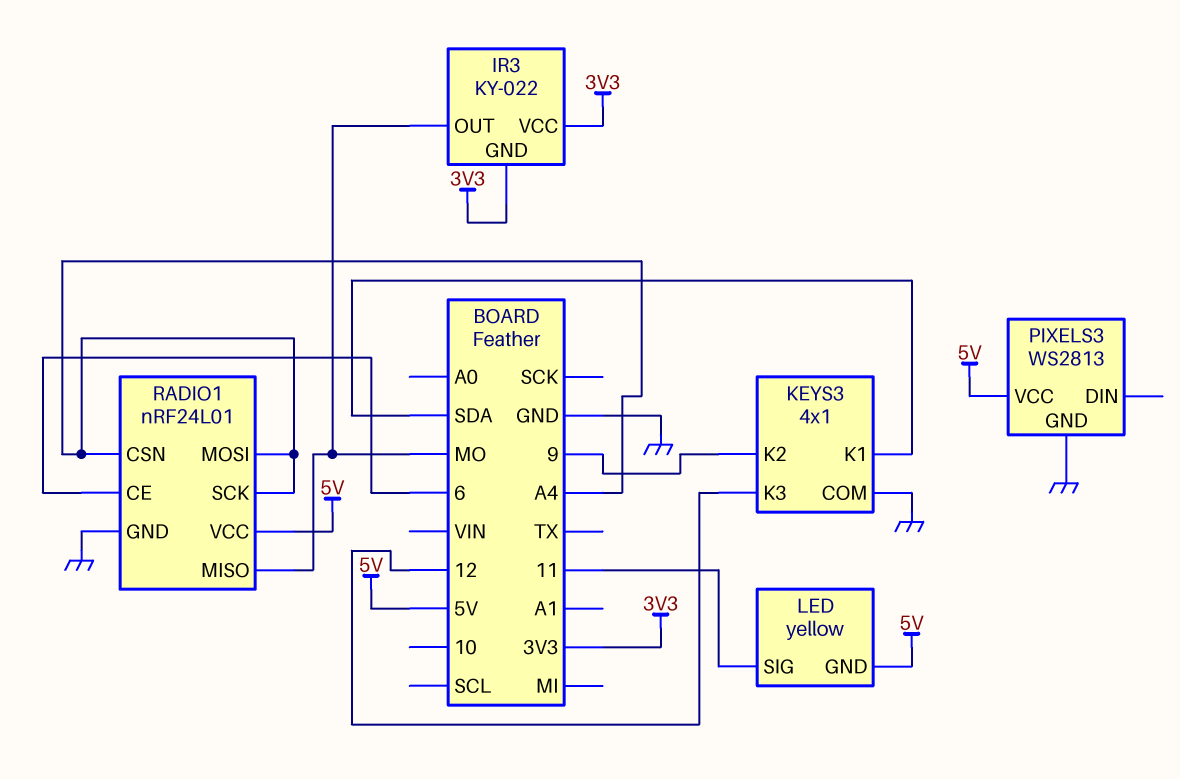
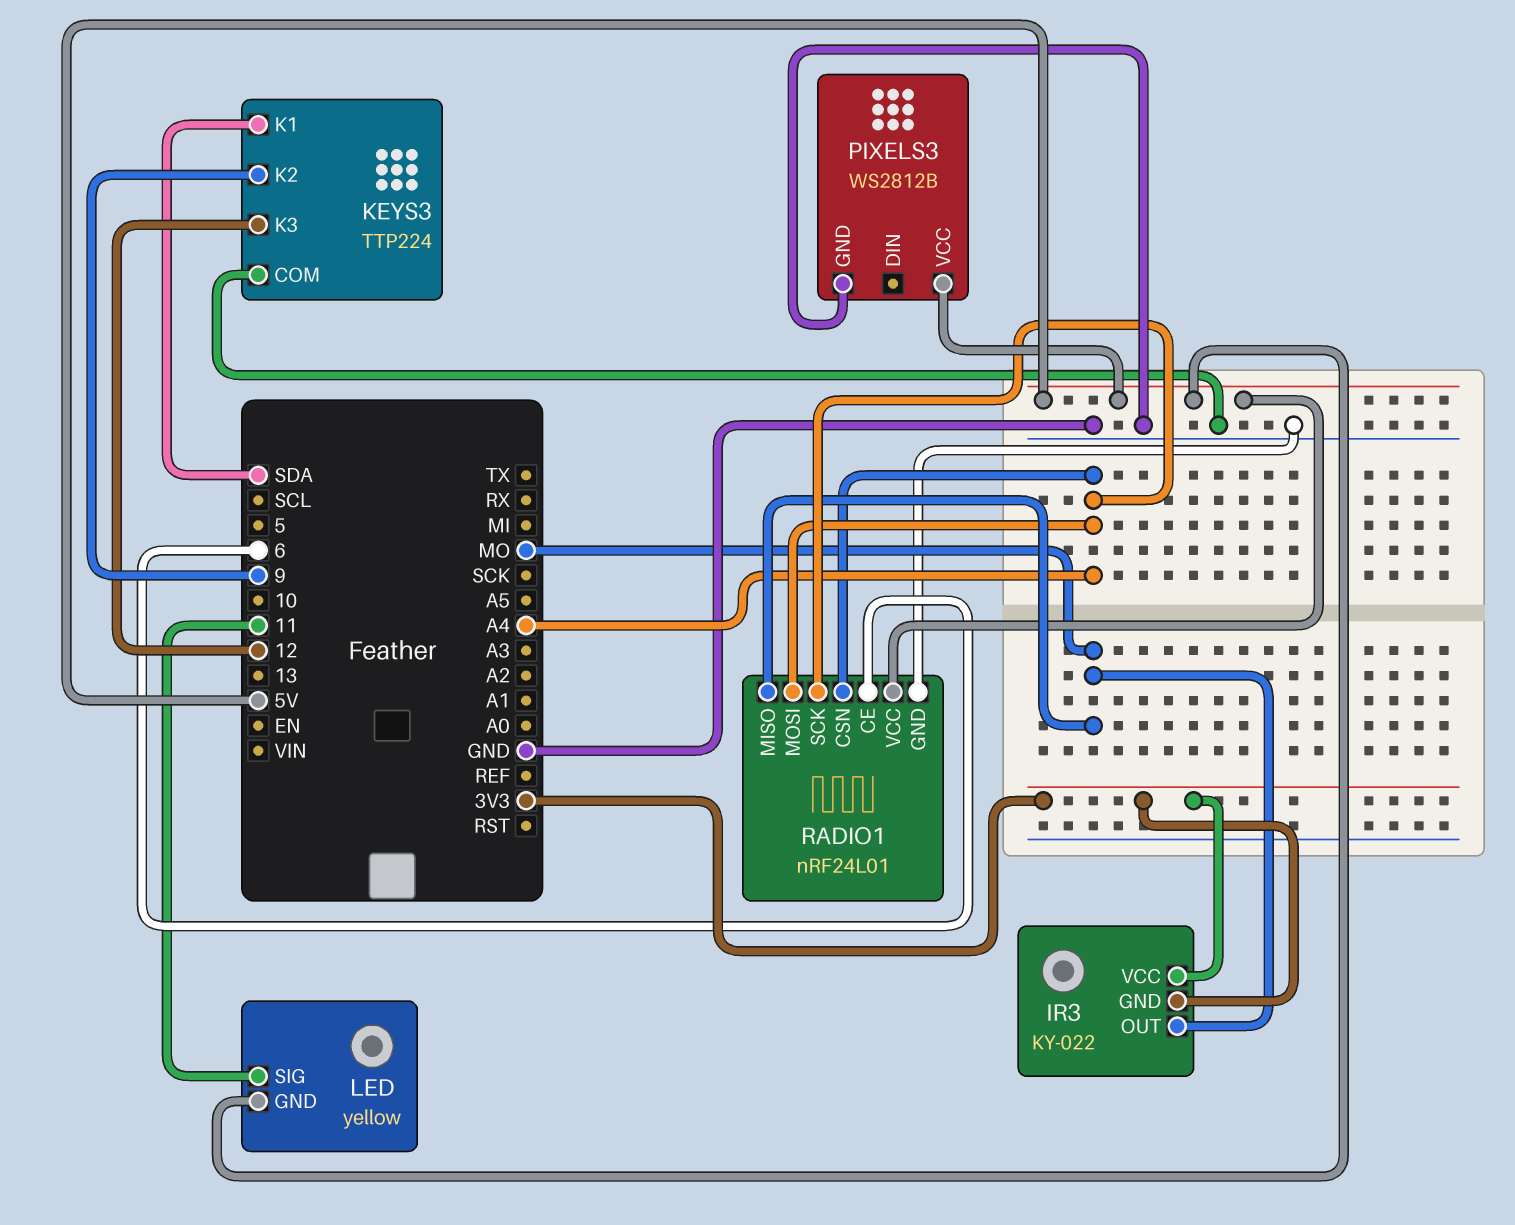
KEYS3: 4x1 -> TTP224
PIXELS3: WS2813 -> WS2812B

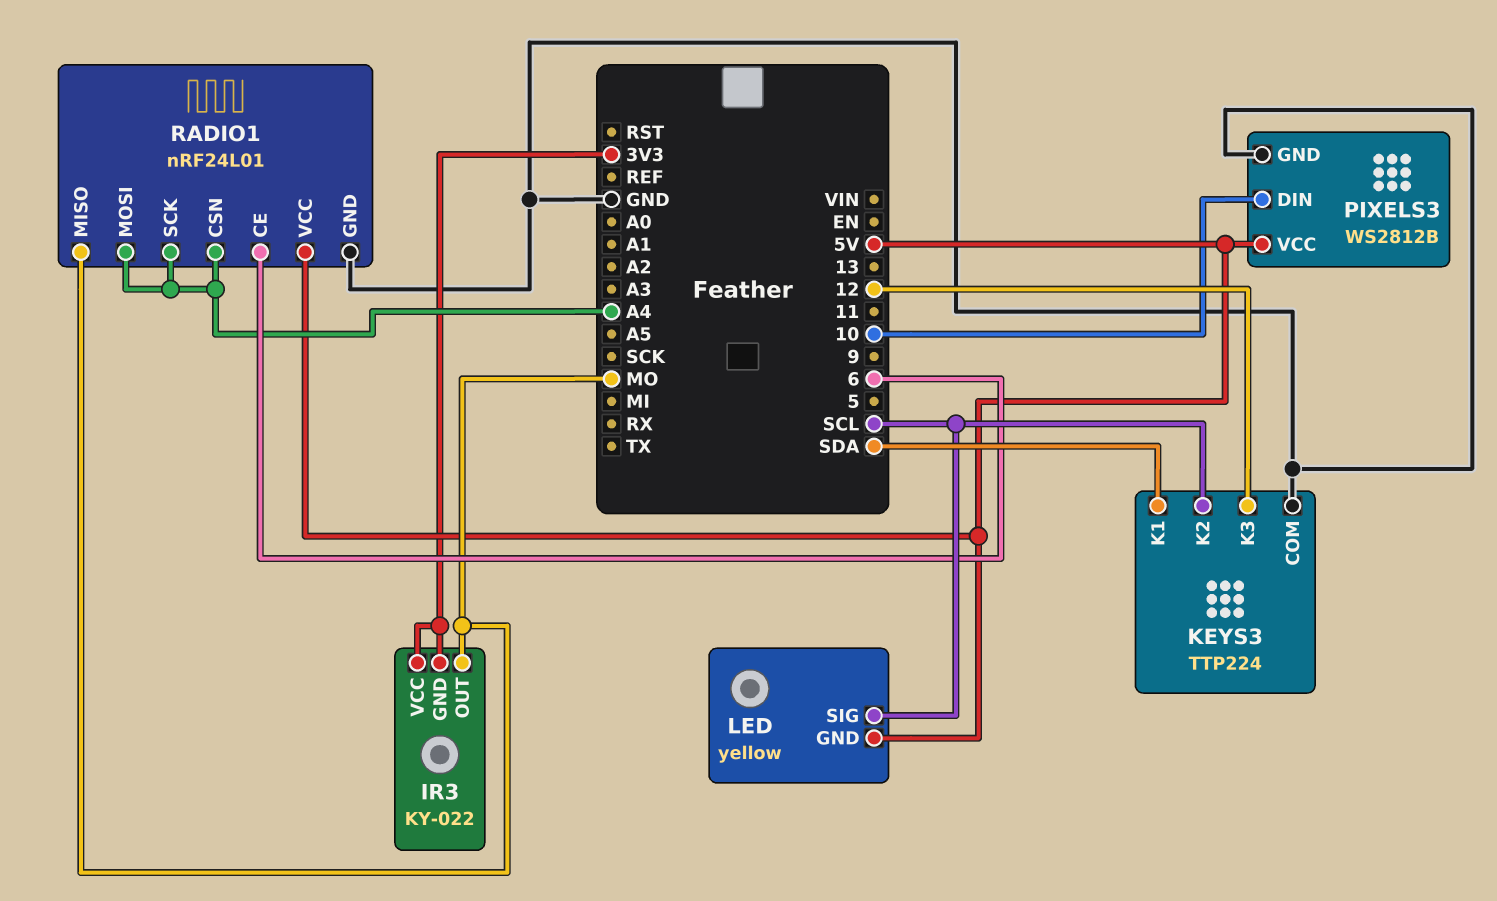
KEYS3 pin K2: 9 -> SCL
LED pin SIG: 11 -> SCL
PIXELS3 pin DIN: none -> 10

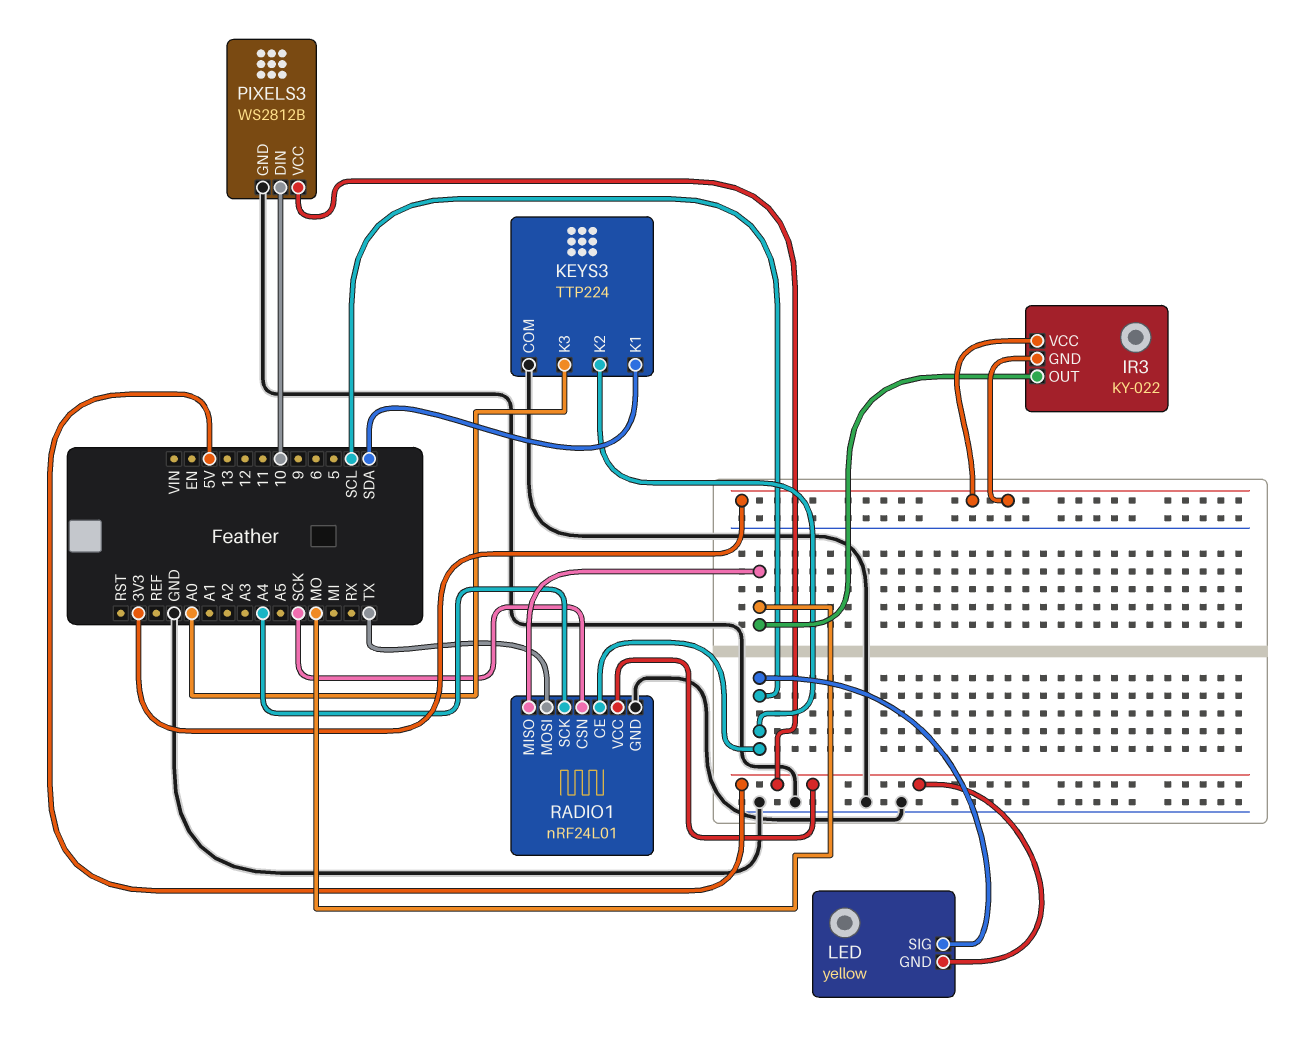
KEYS3 pin K3: 12 -> A0
RADIO1 pin CE: 6 -> SCL
RADIO1 pin CSN: A4 -> SCK
RADIO1 pin MOSI: A4 -> TX

